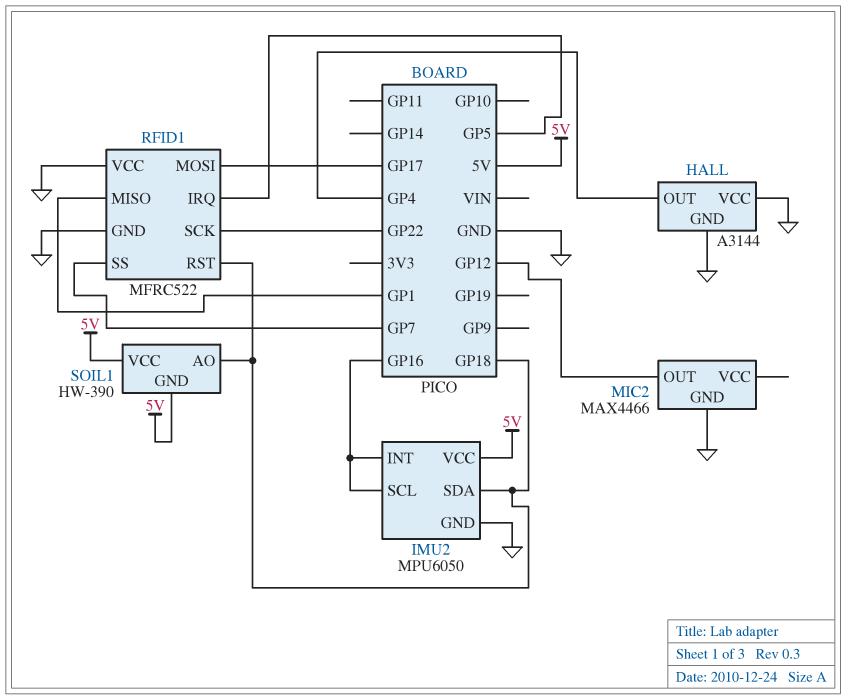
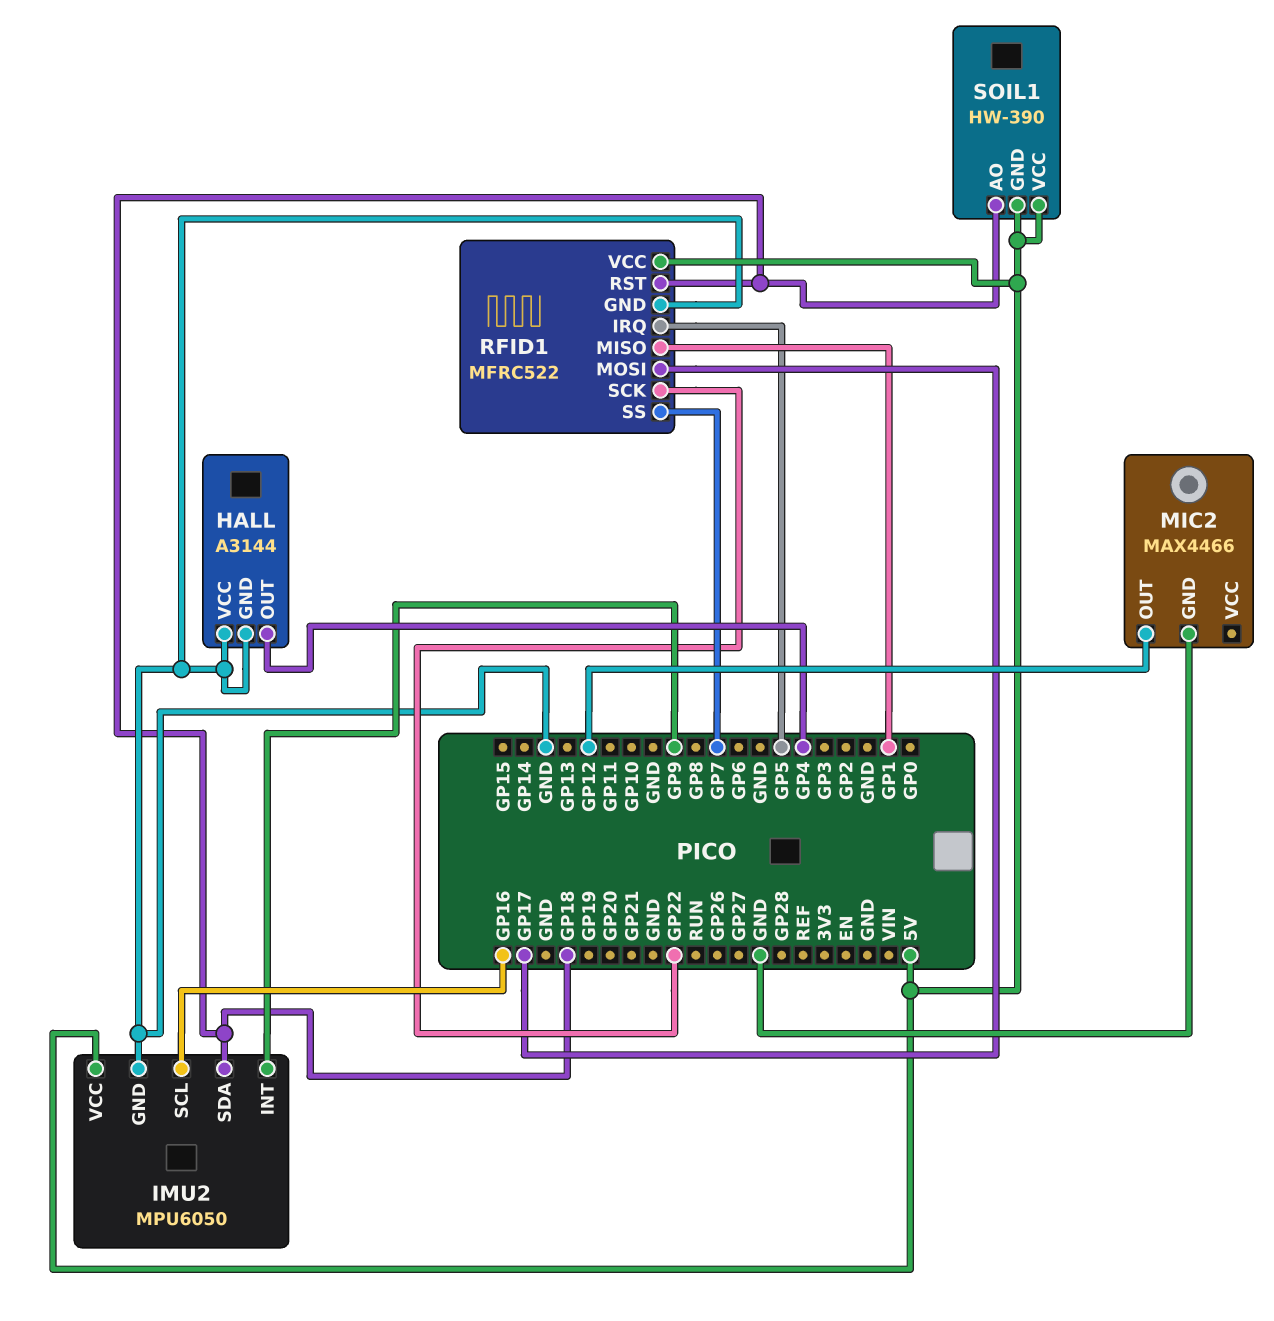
IMU2 pin INT: GP16 -> GP9
RFID1 pin VCC: GND -> 5V

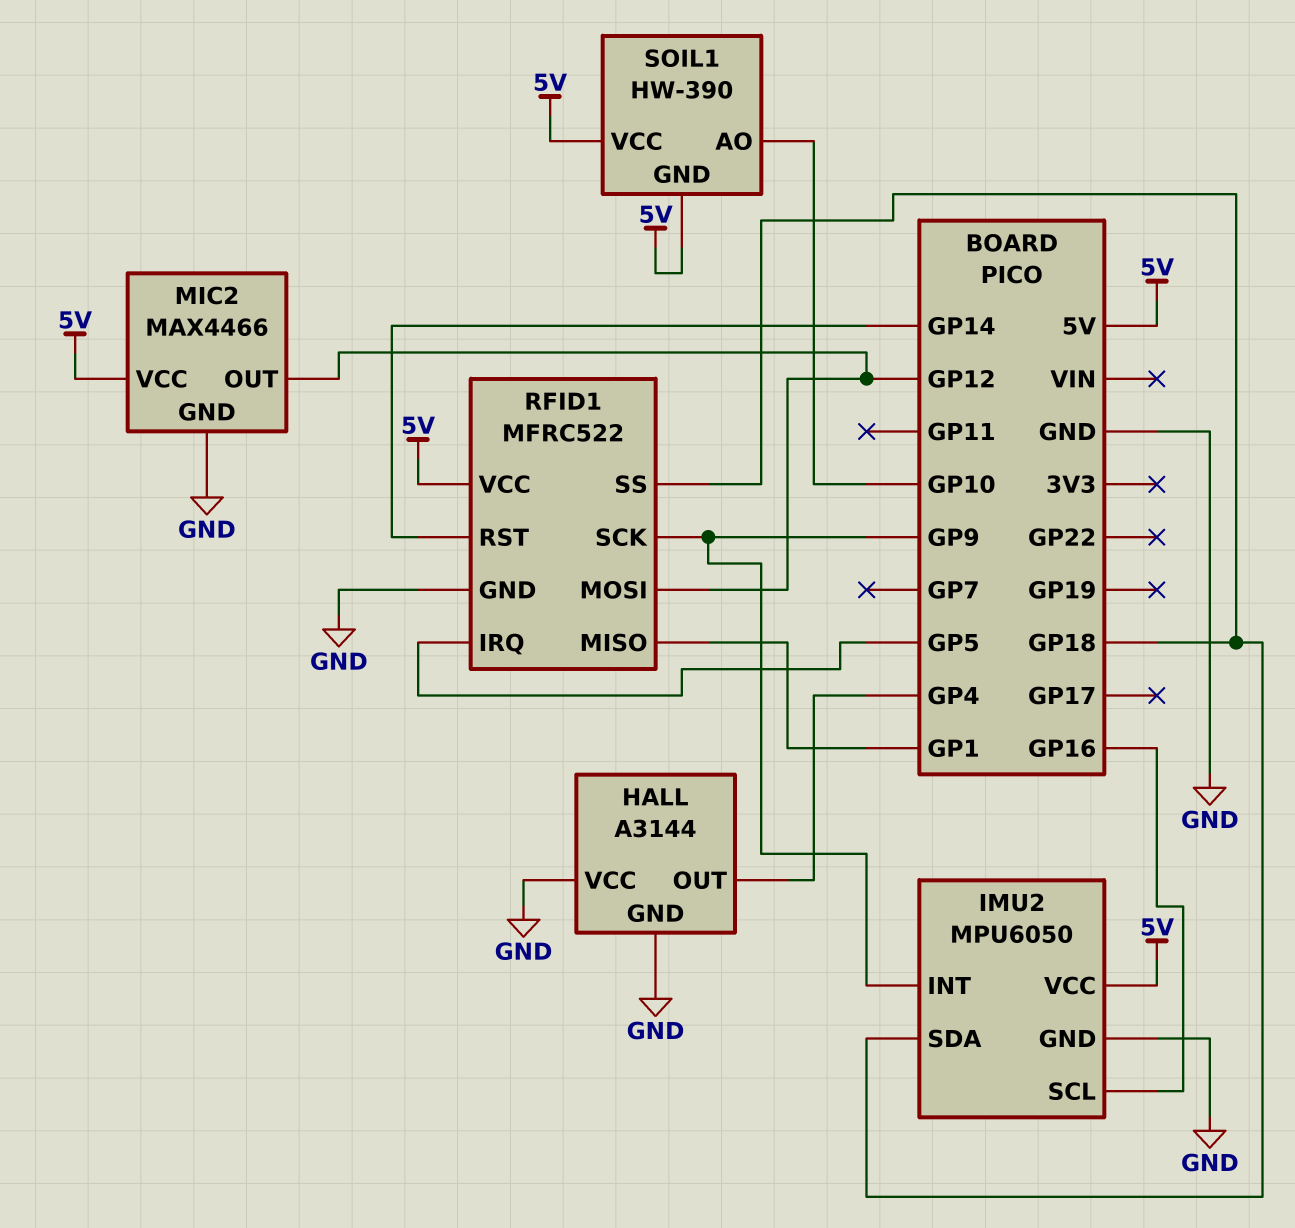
MIC2 pin VCC: none -> 5V
RFID1 pin MOSI: GP17 -> GP12
RFID1 pin RST: GP18 -> GP14
RFID1 pin SCK: GP22 -> GP9
RFID1 pin SS: GP7 -> GP18
SOIL1 pin AO: GP18 -> GP10

